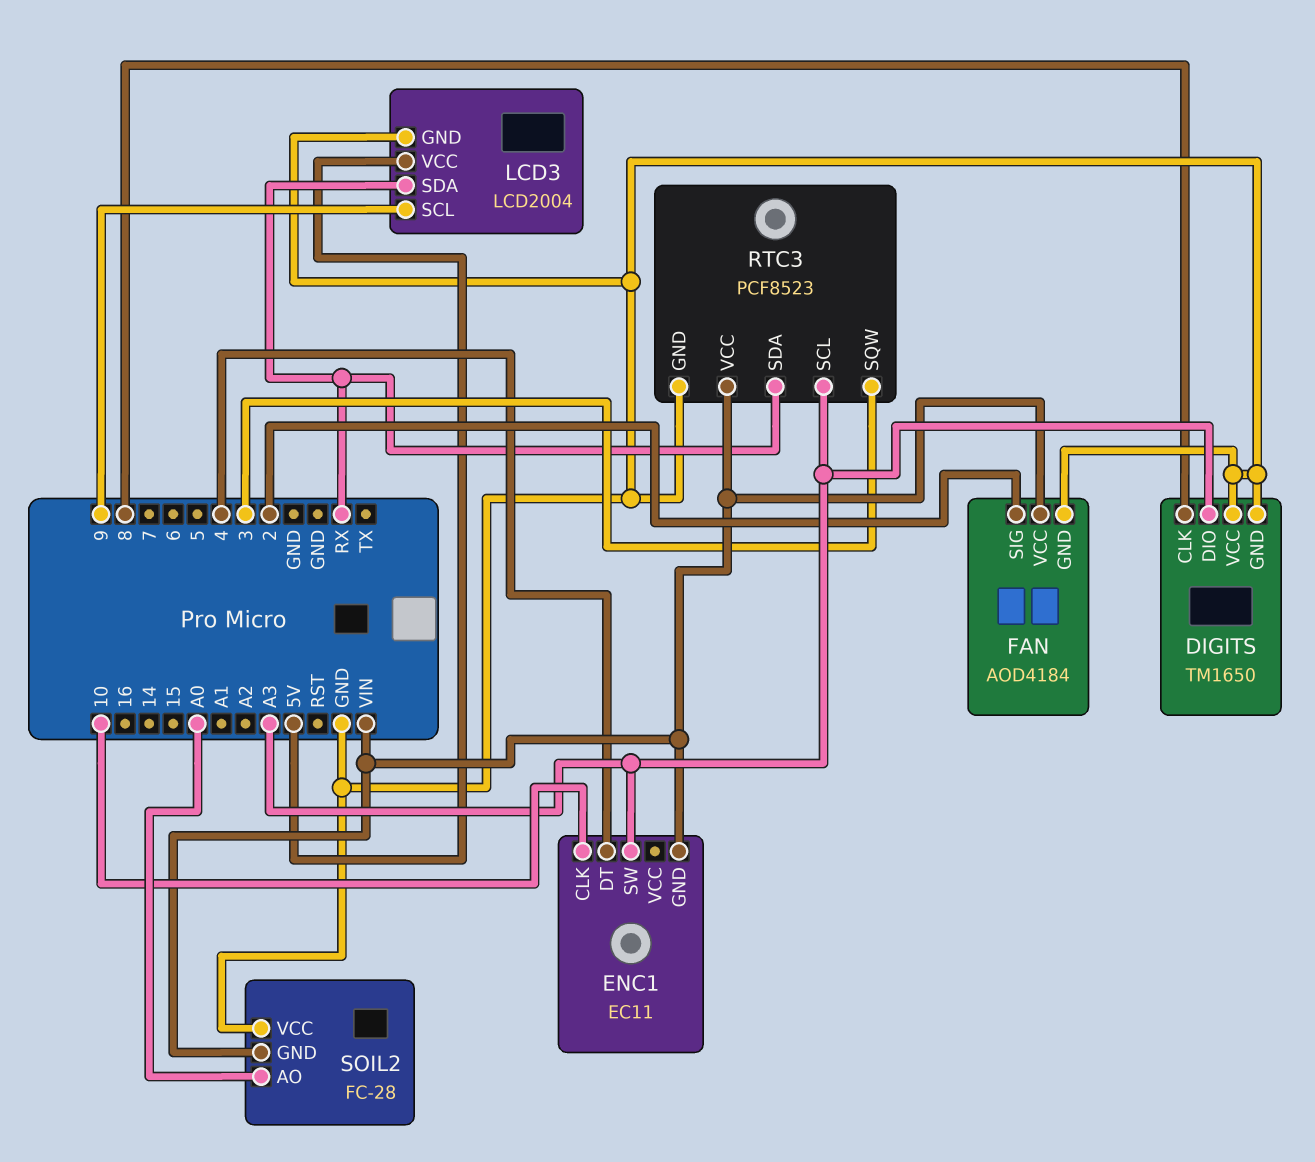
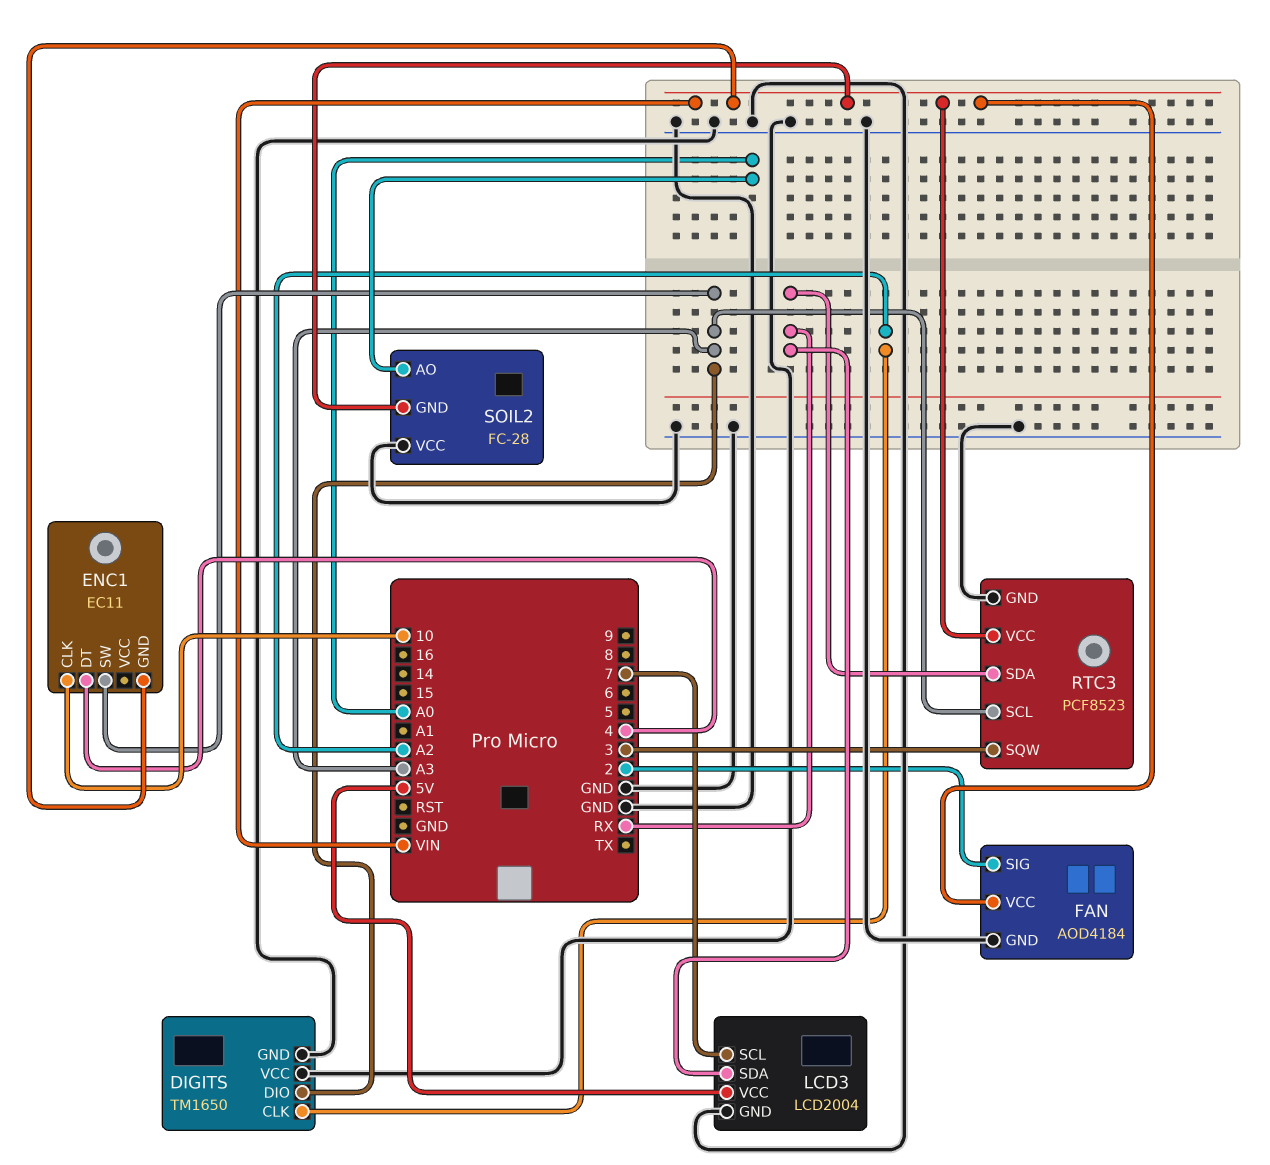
DIGITS pin CLK: 8 -> A2
LCD3 pin SCL: 9 -> 7

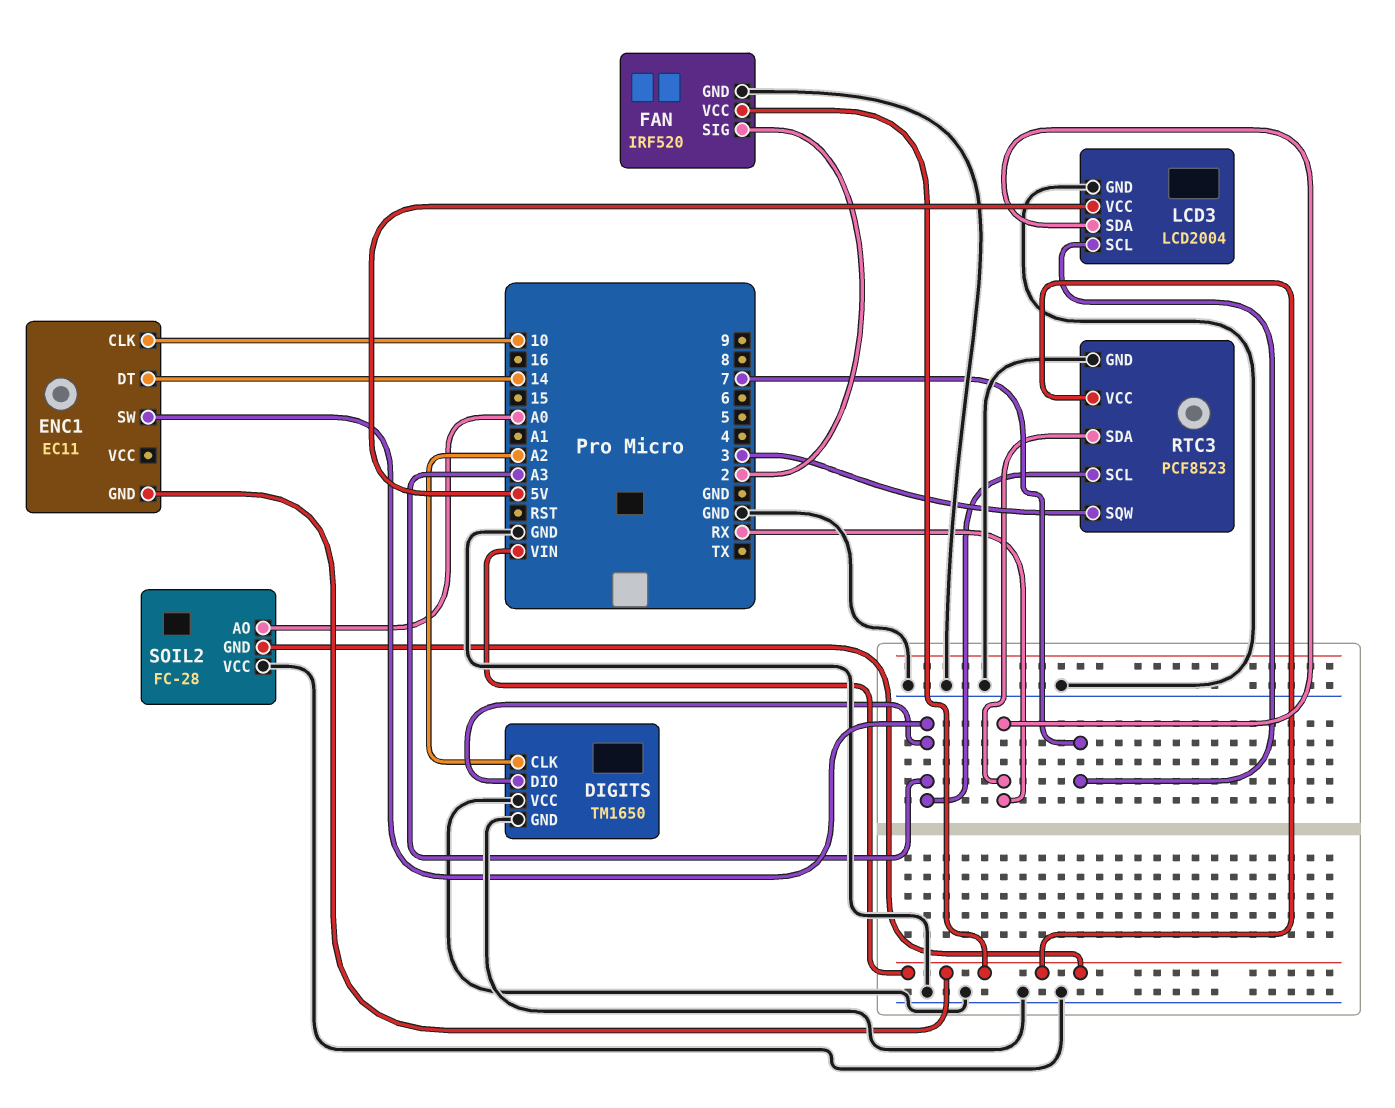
ENC1 pin DT: 4 -> 14
FAN: AOD4184 -> IRF520

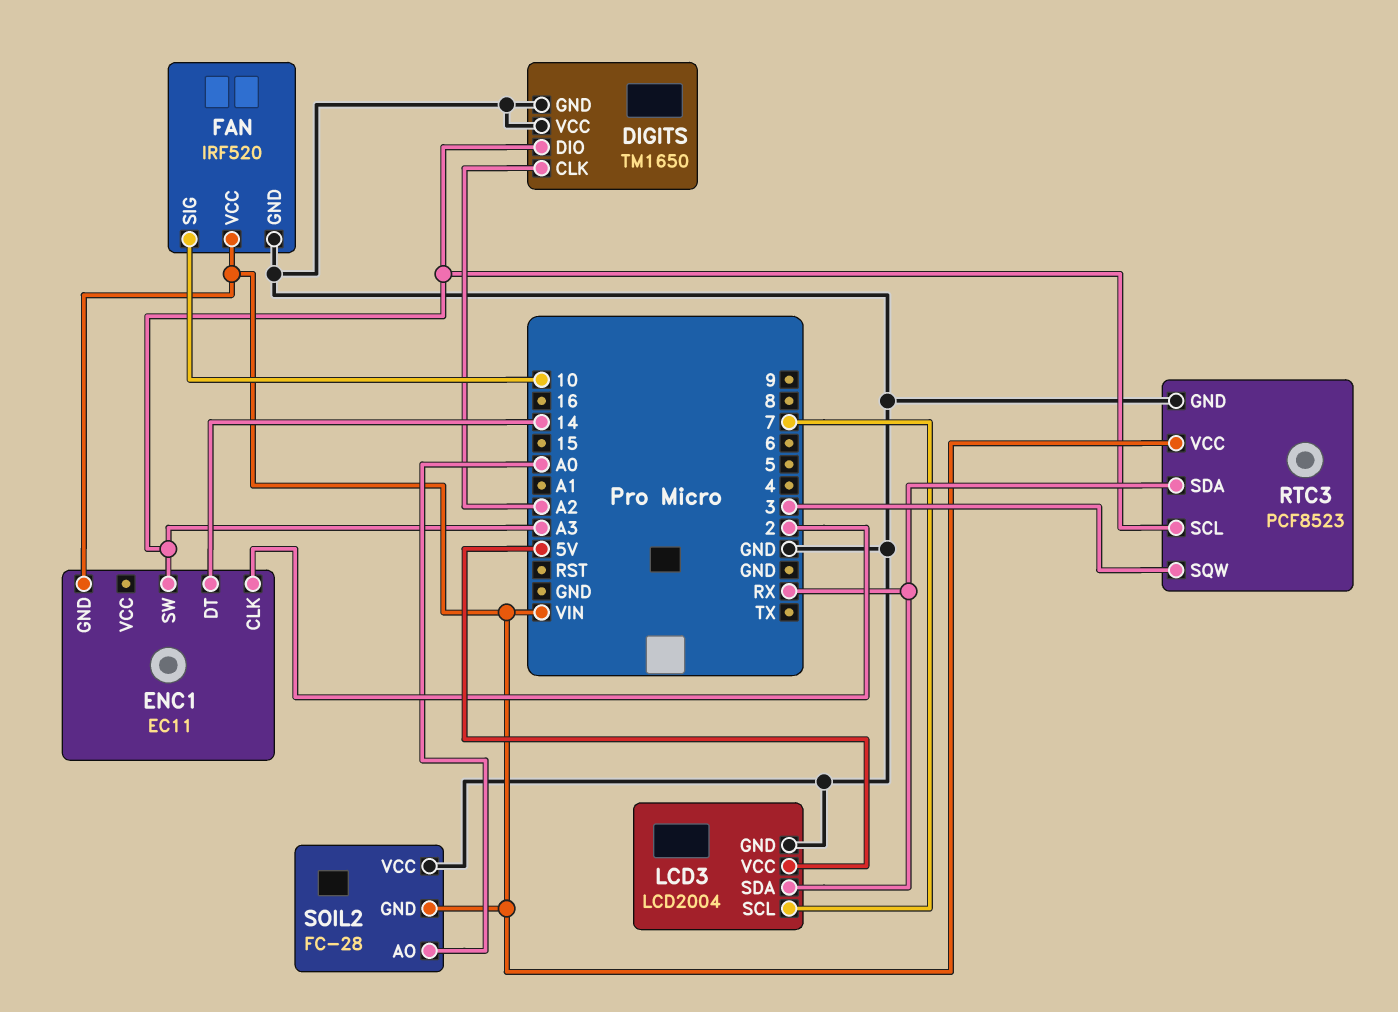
ENC1 pin CLK: 10 -> 2
FAN pin SIG: 2 -> 10

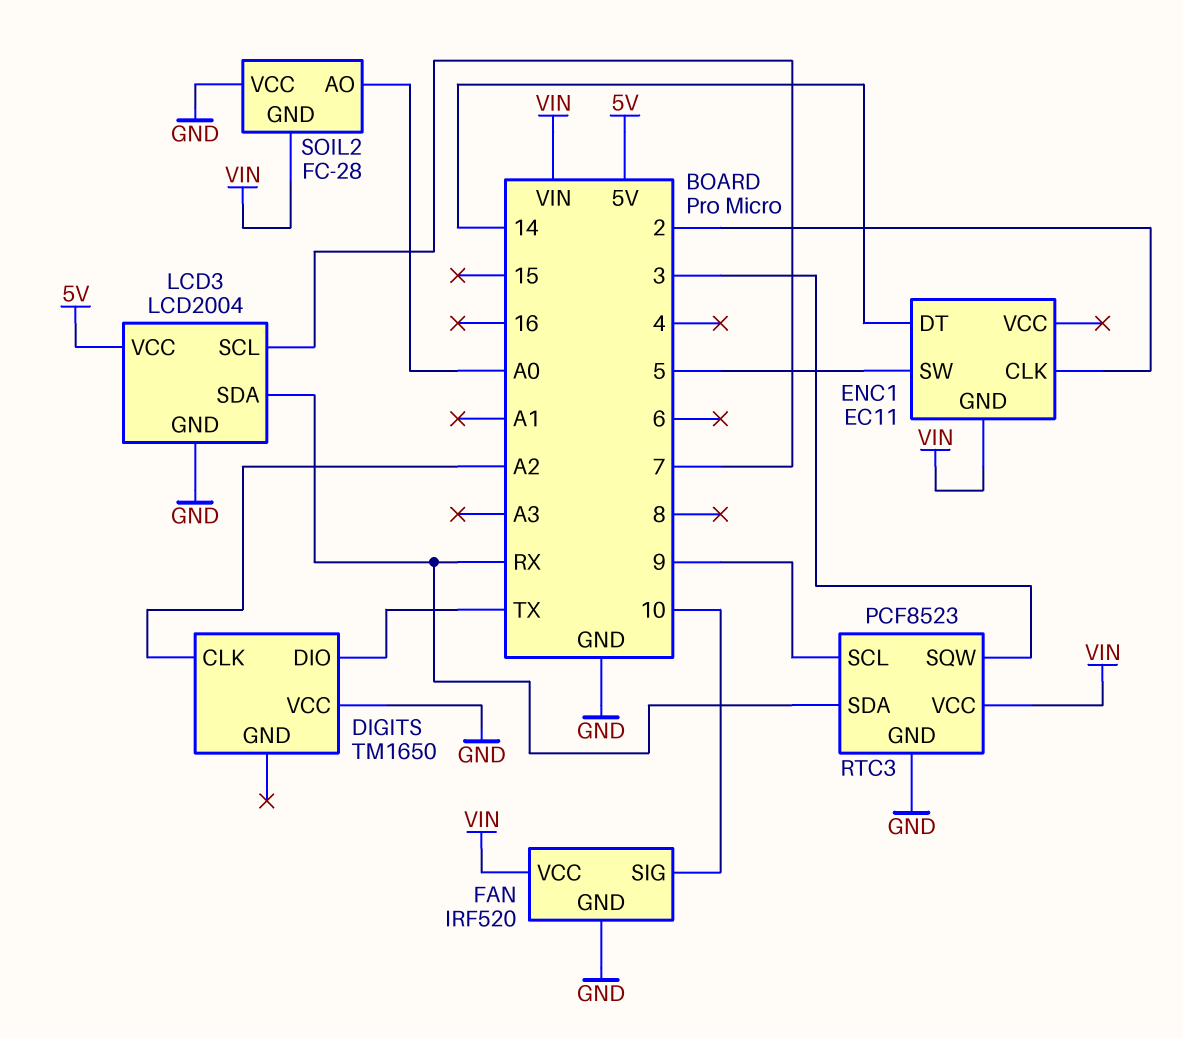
DIGITS pin DIO: A3 -> TX
DIGITS pin GND: GND -> none
ENC1 pin SW: A3 -> 5
RTC3 pin SCL: A3 -> 9

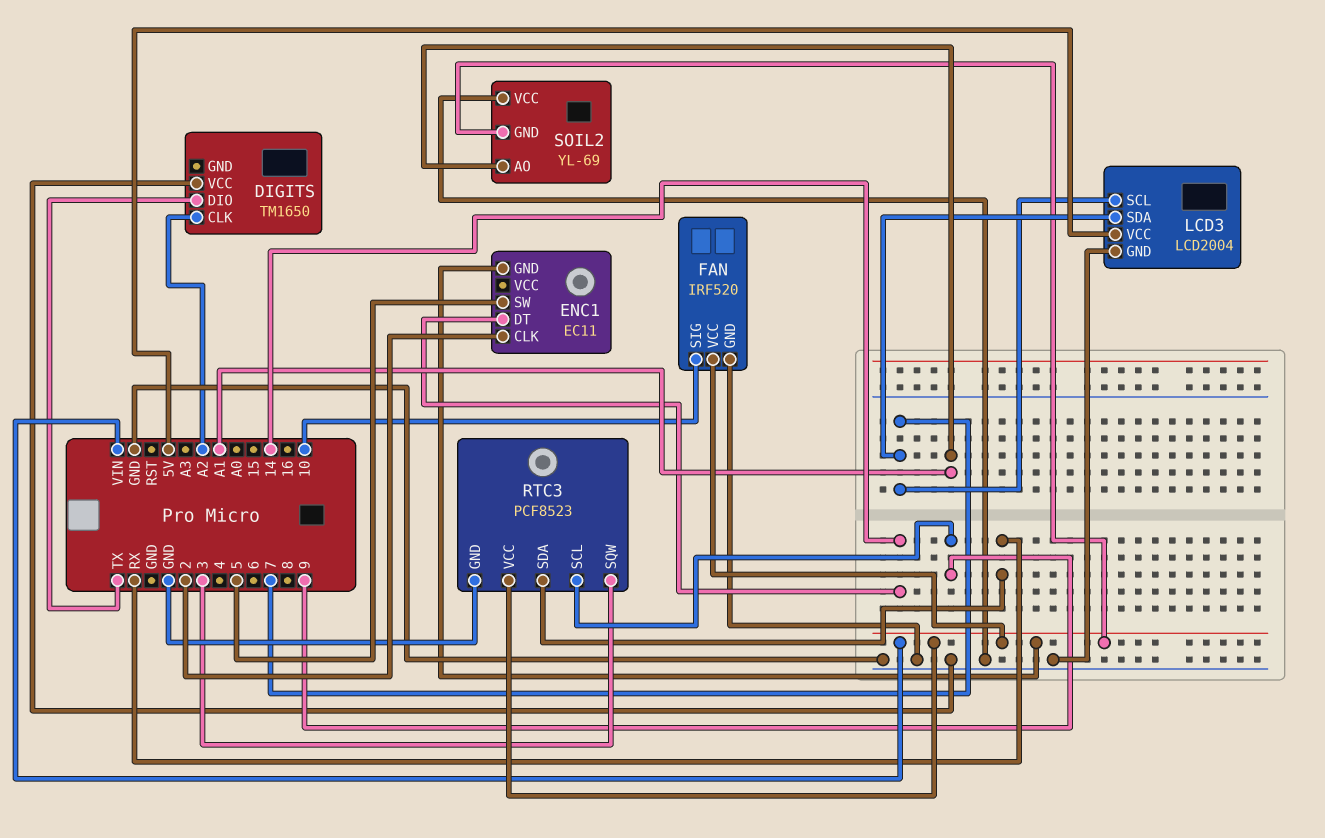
LCD3 pin SDA: RX -> 7
SOIL2: FC-28 -> YL-69
SOIL2 pin AO: A0 -> A1

